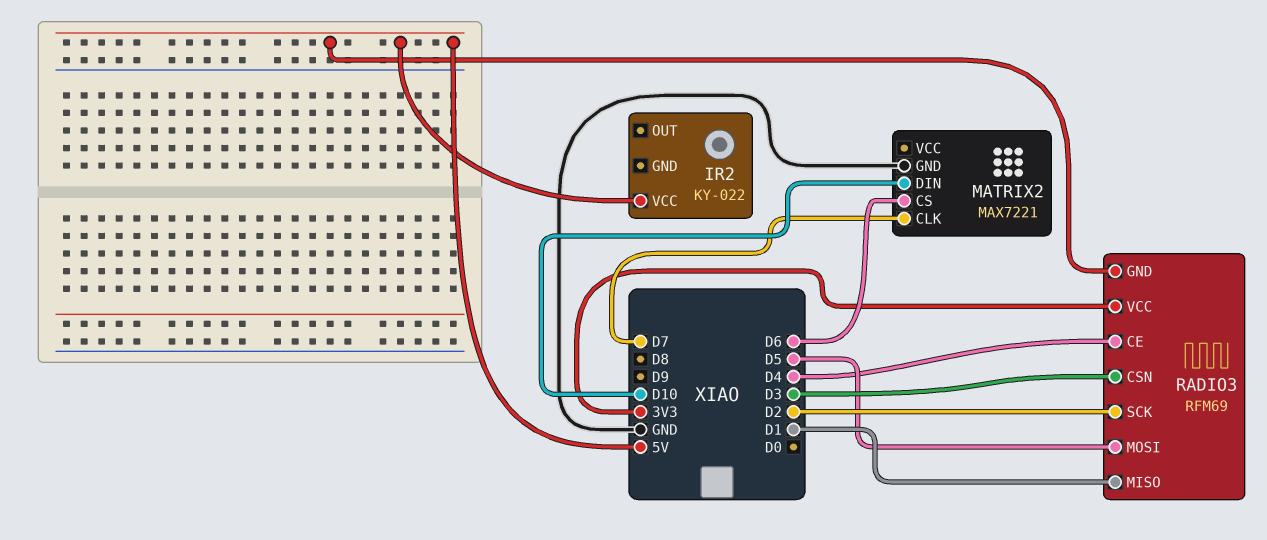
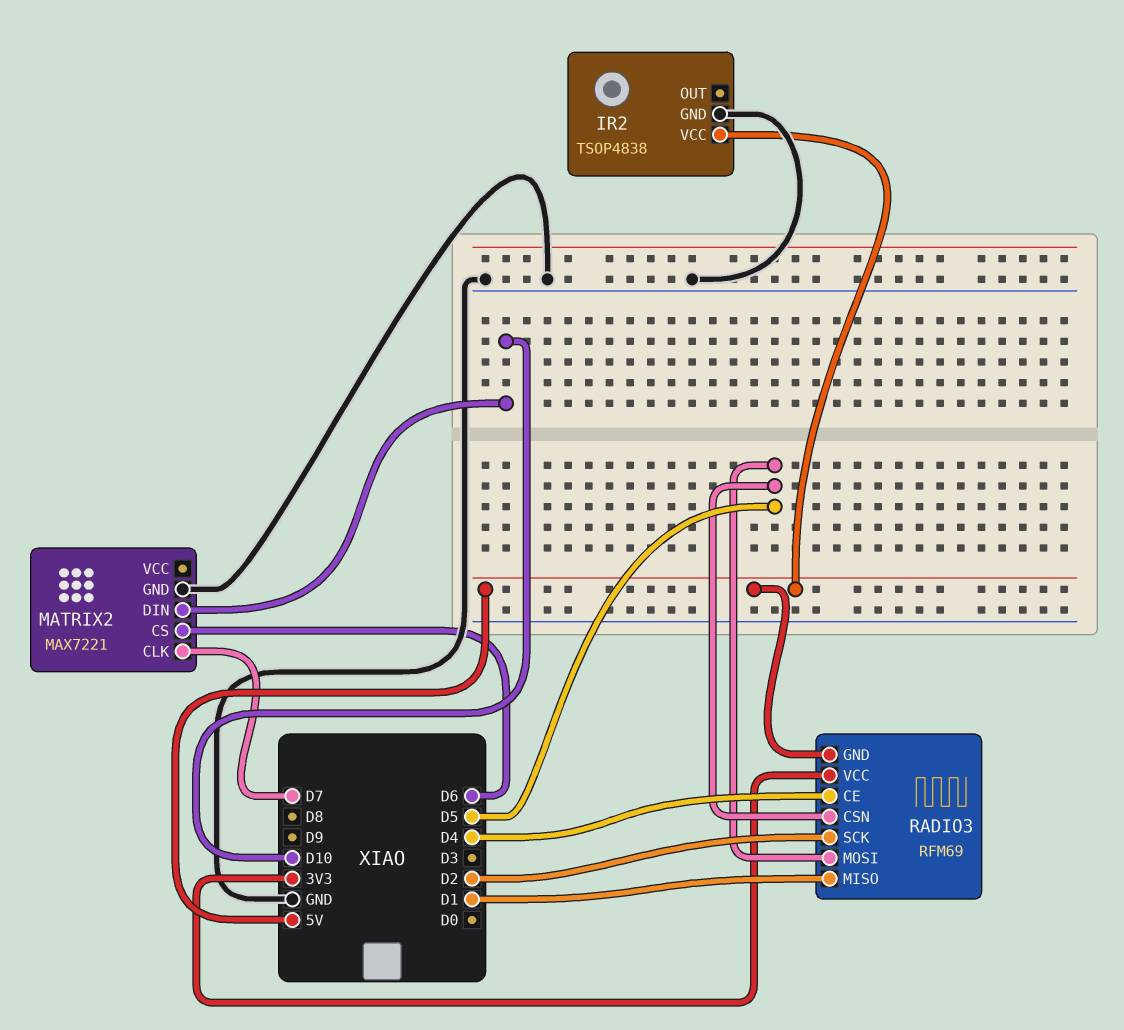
IR2: KY-022 -> TSOP4838
IR2 pin GND: none -> GND
RADIO3 pin CSN: D3 -> D5

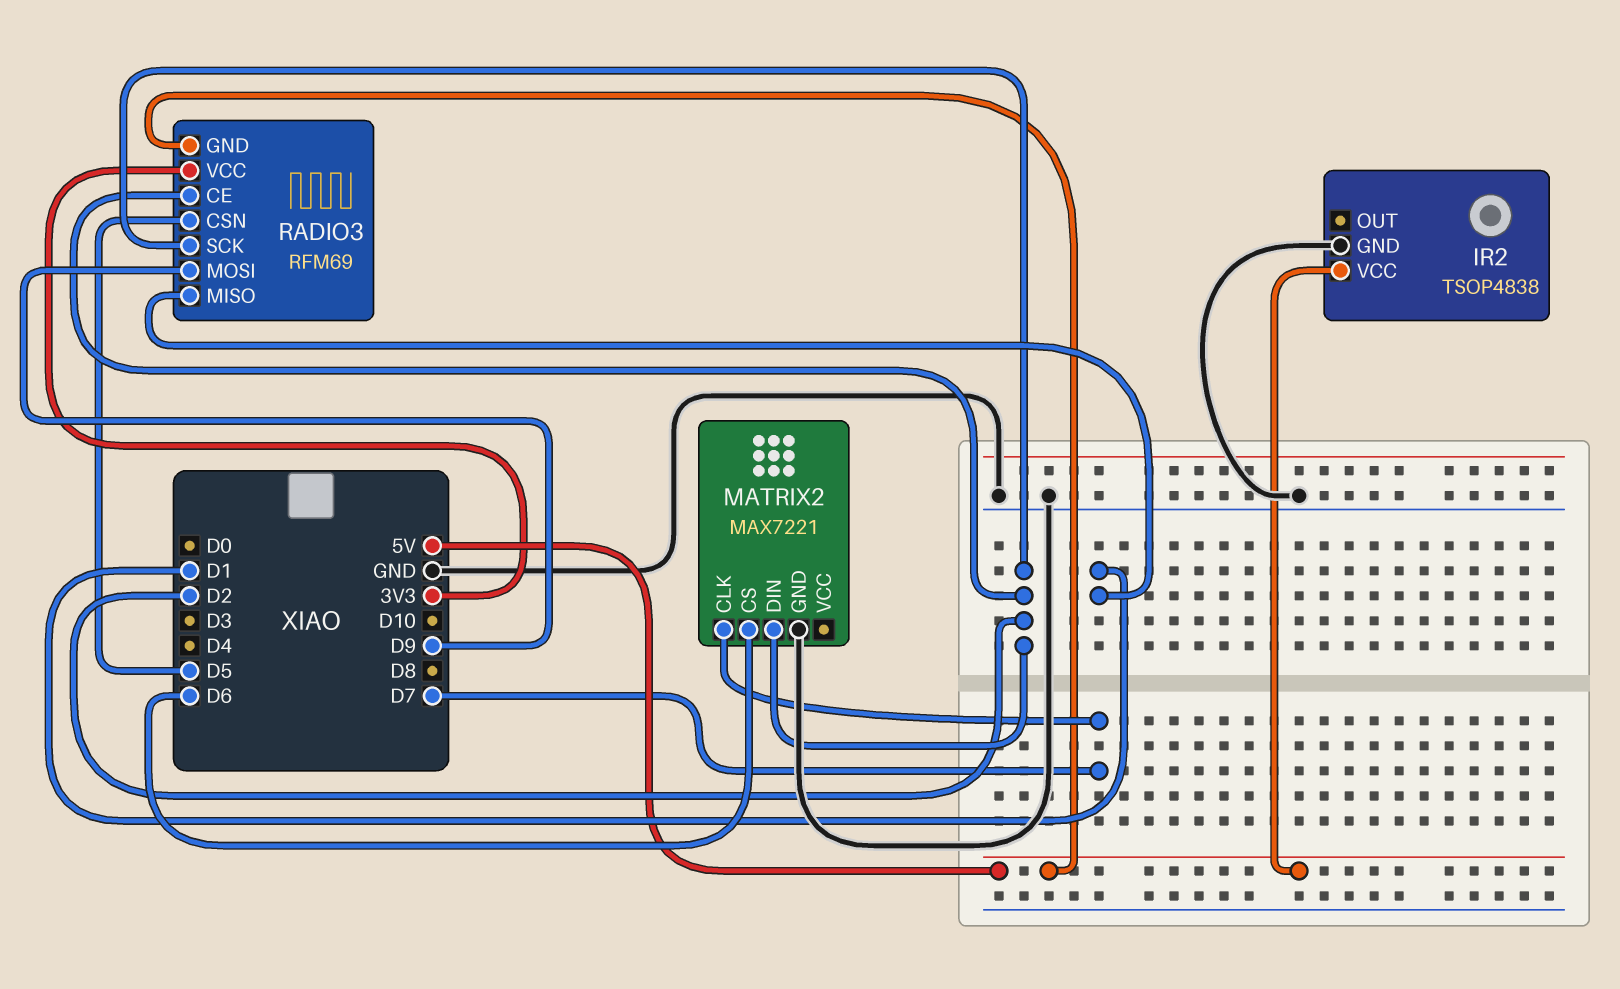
MATRIX2 pin DIN: D10 -> D2
RADIO3 pin CE: D4 -> D2
RADIO3 pin MOSI: D5 -> D9

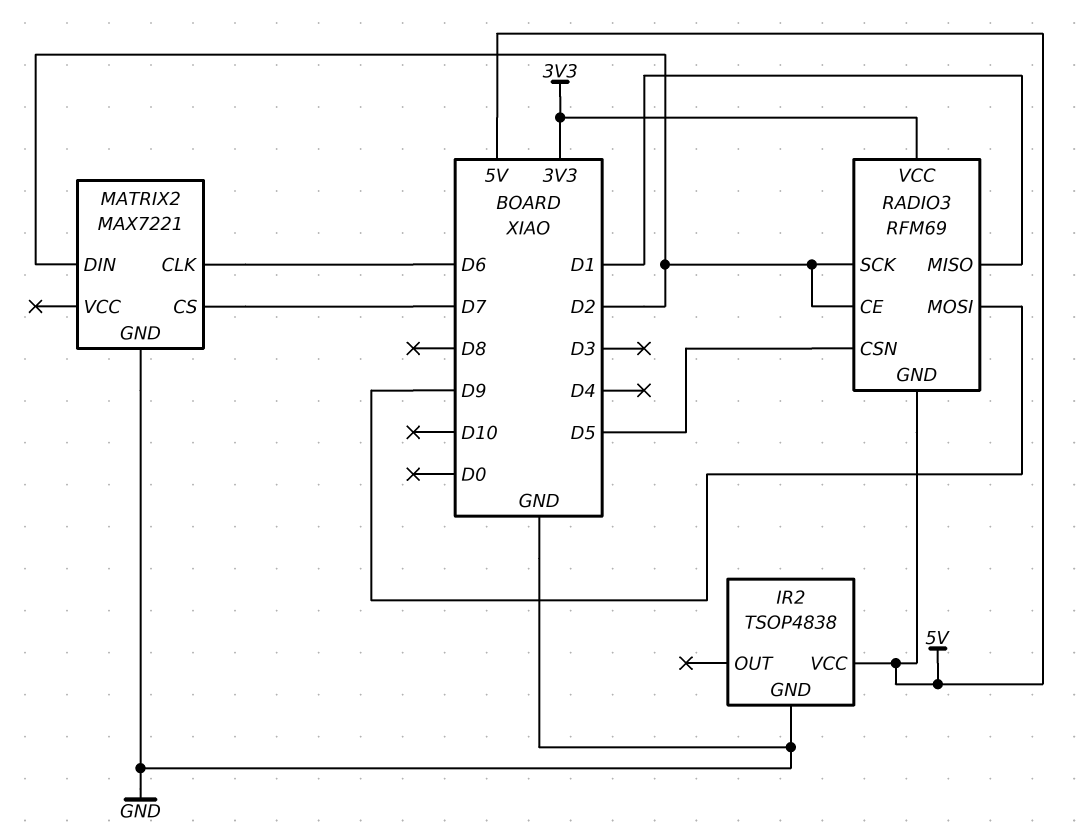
MATRIX2 pin CLK: D7 -> D6
MATRIX2 pin CS: D6 -> D7

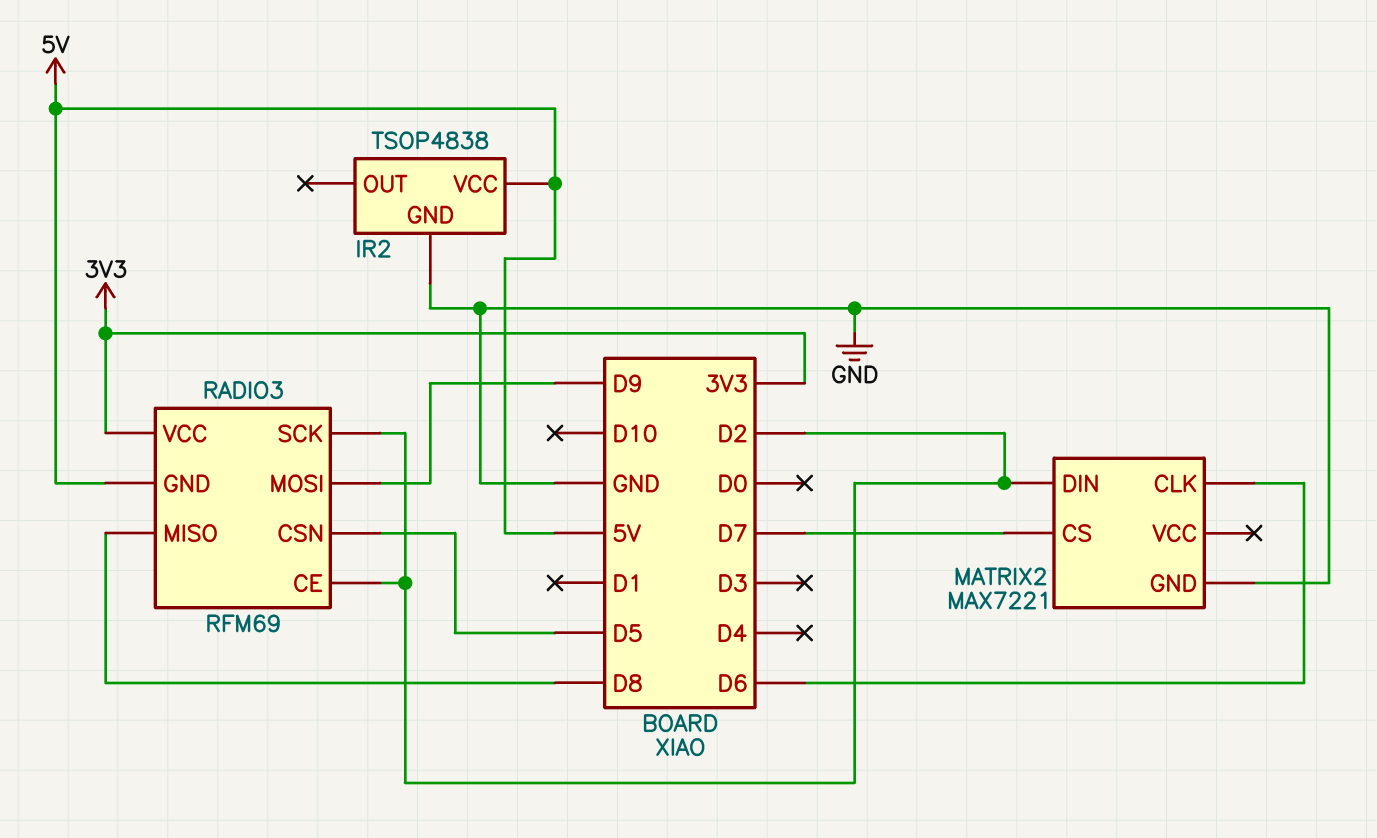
RADIO3 pin MISO: D1 -> D8

